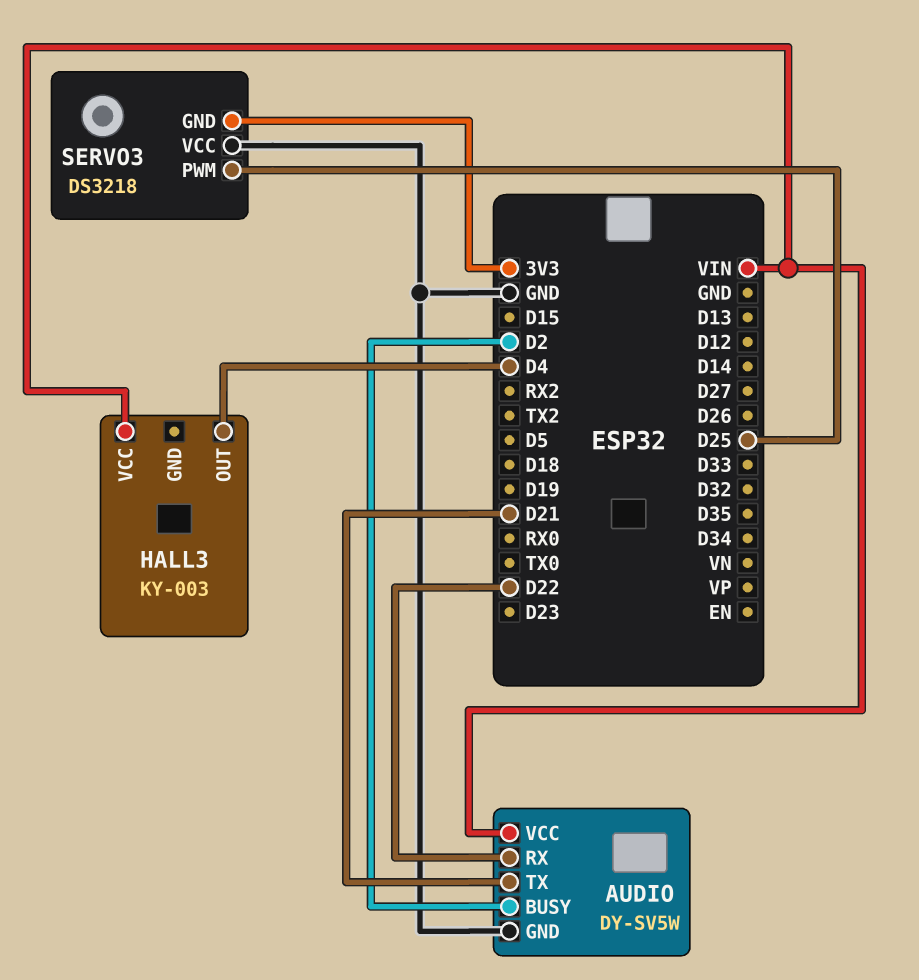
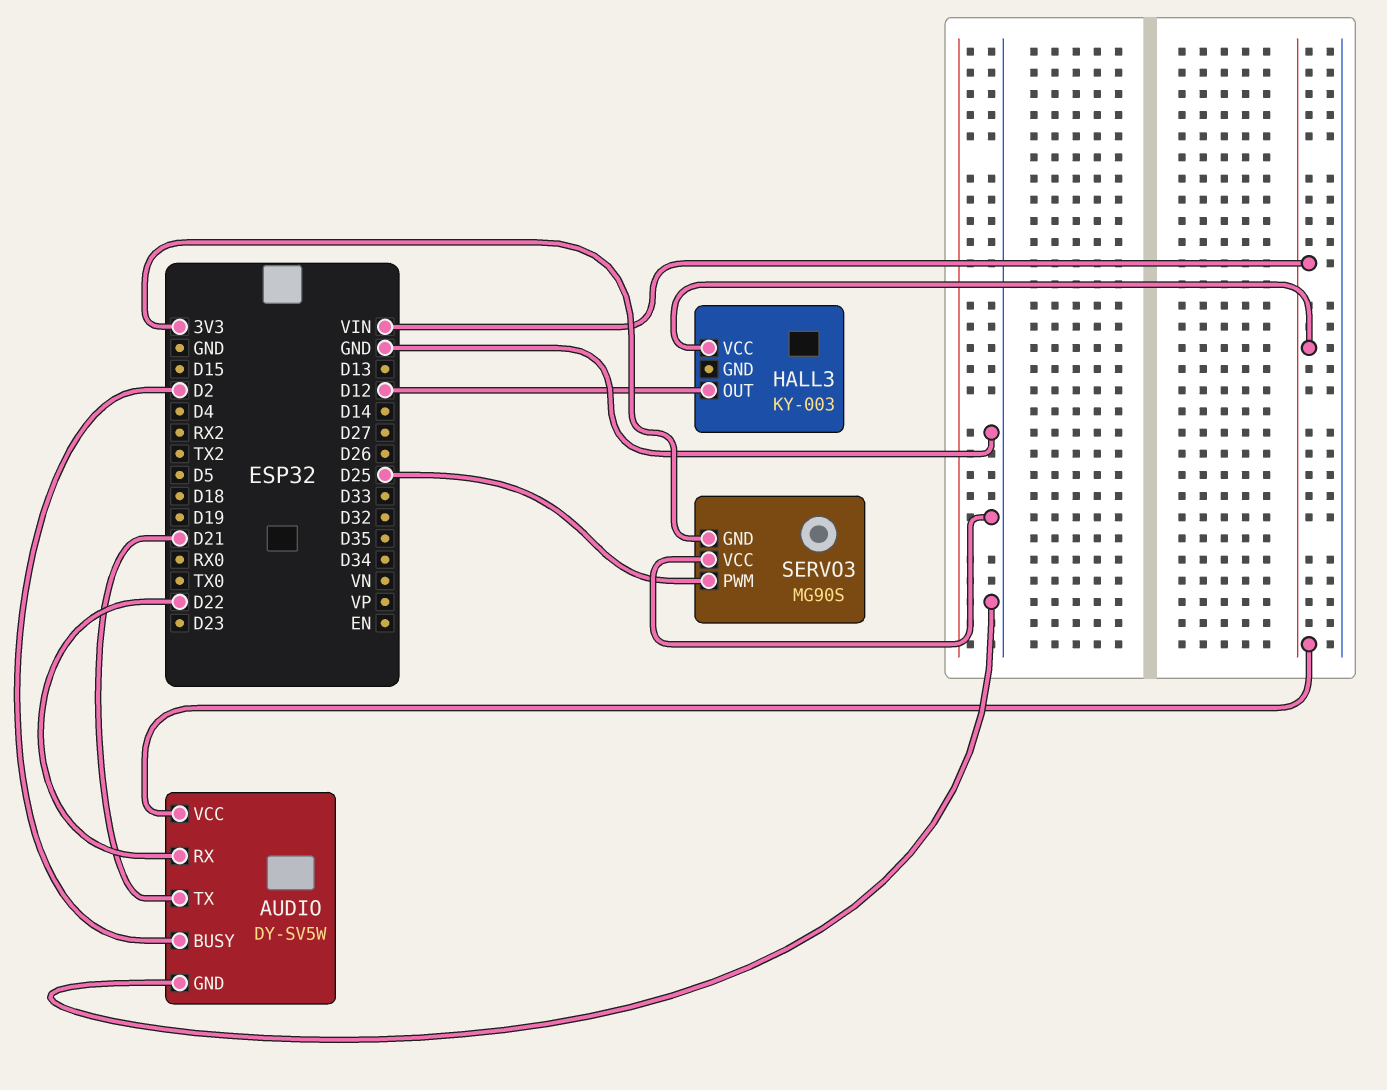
HALL3 pin OUT: D4 -> D12
SERVO3: DS3218 -> MG90S

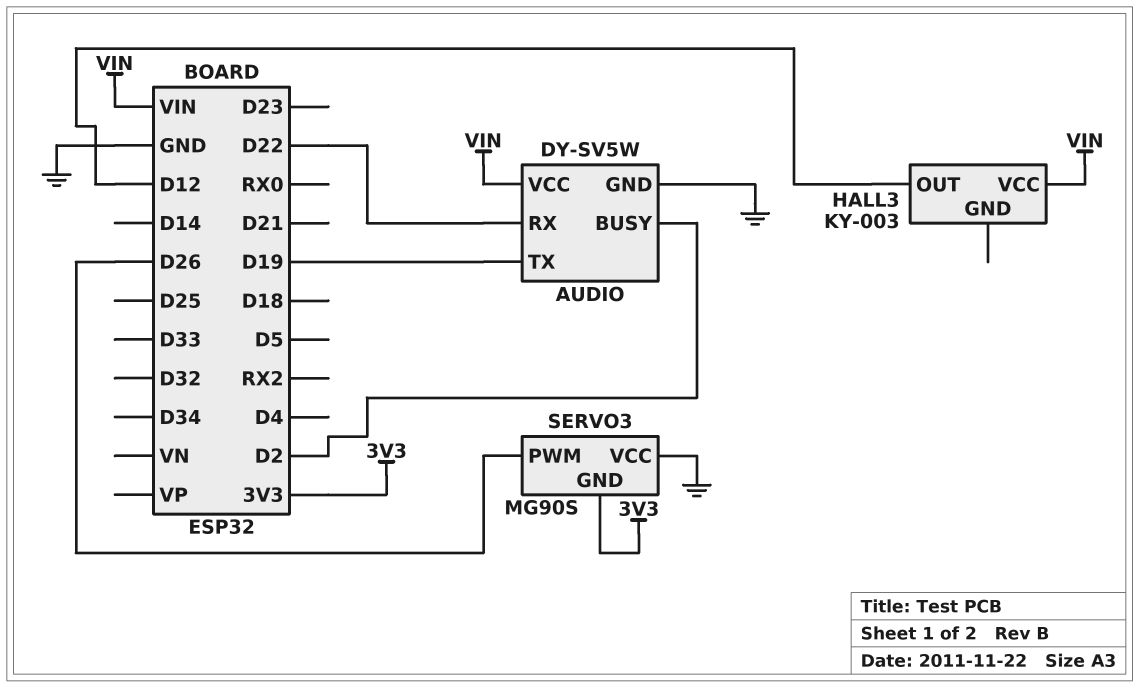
AUDIO pin TX: D21 -> D19
SERVO3 pin PWM: D25 -> D26

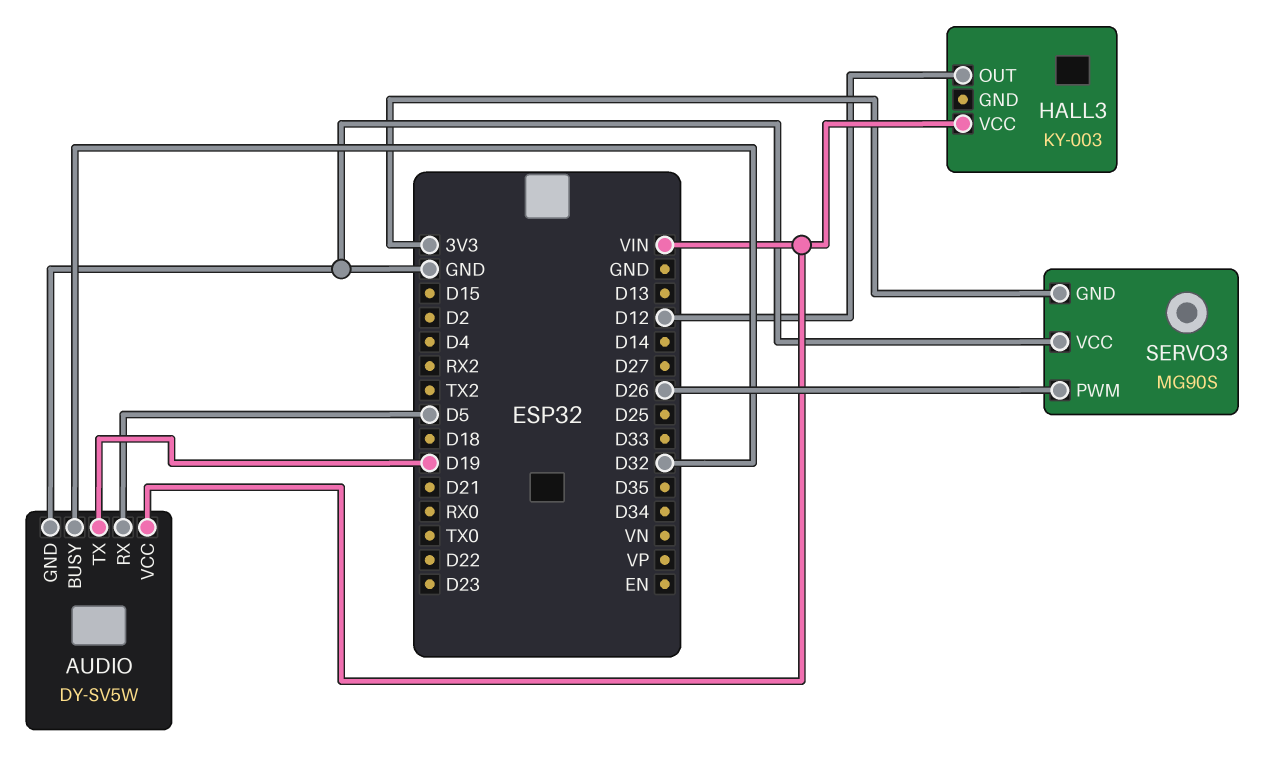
AUDIO pin BUSY: D2 -> D32
AUDIO pin RX: D22 -> D5

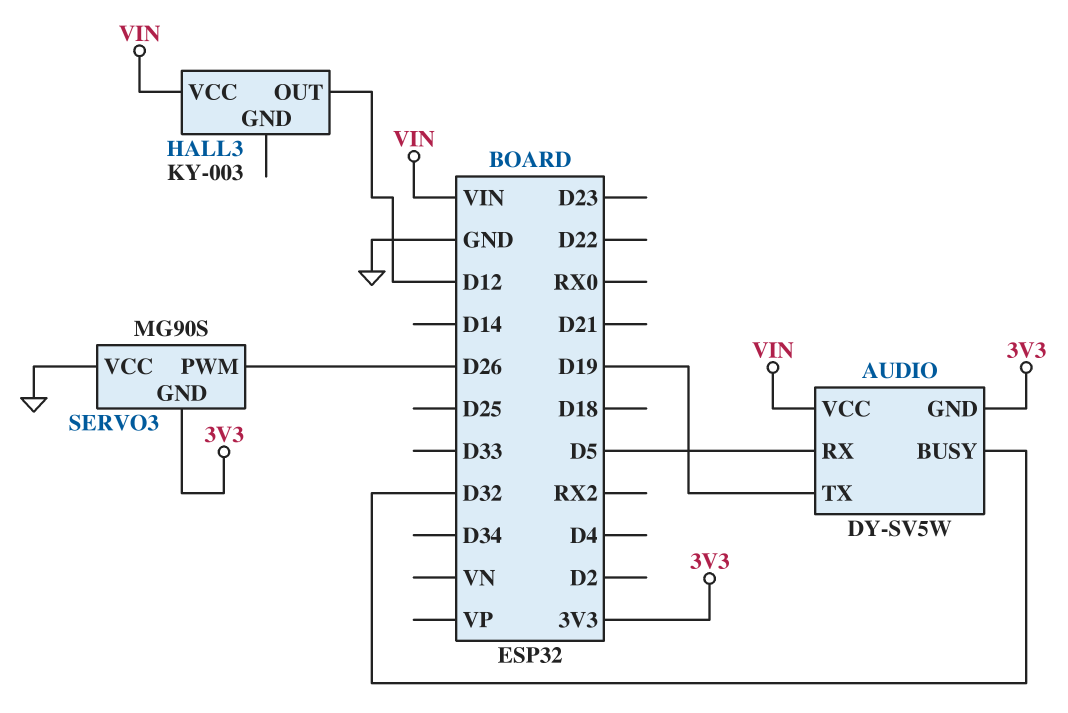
AUDIO pin GND: GND -> 3V3

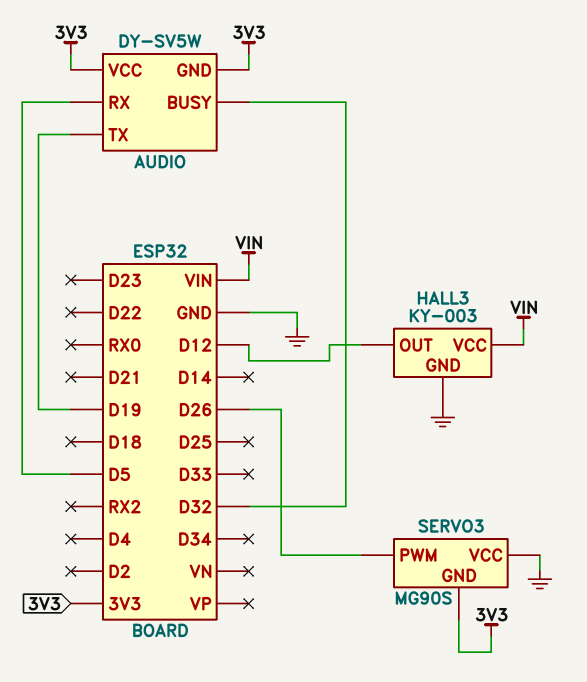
AUDIO pin VCC: VIN -> 3V3
HALL3 pin GND: none -> GND

